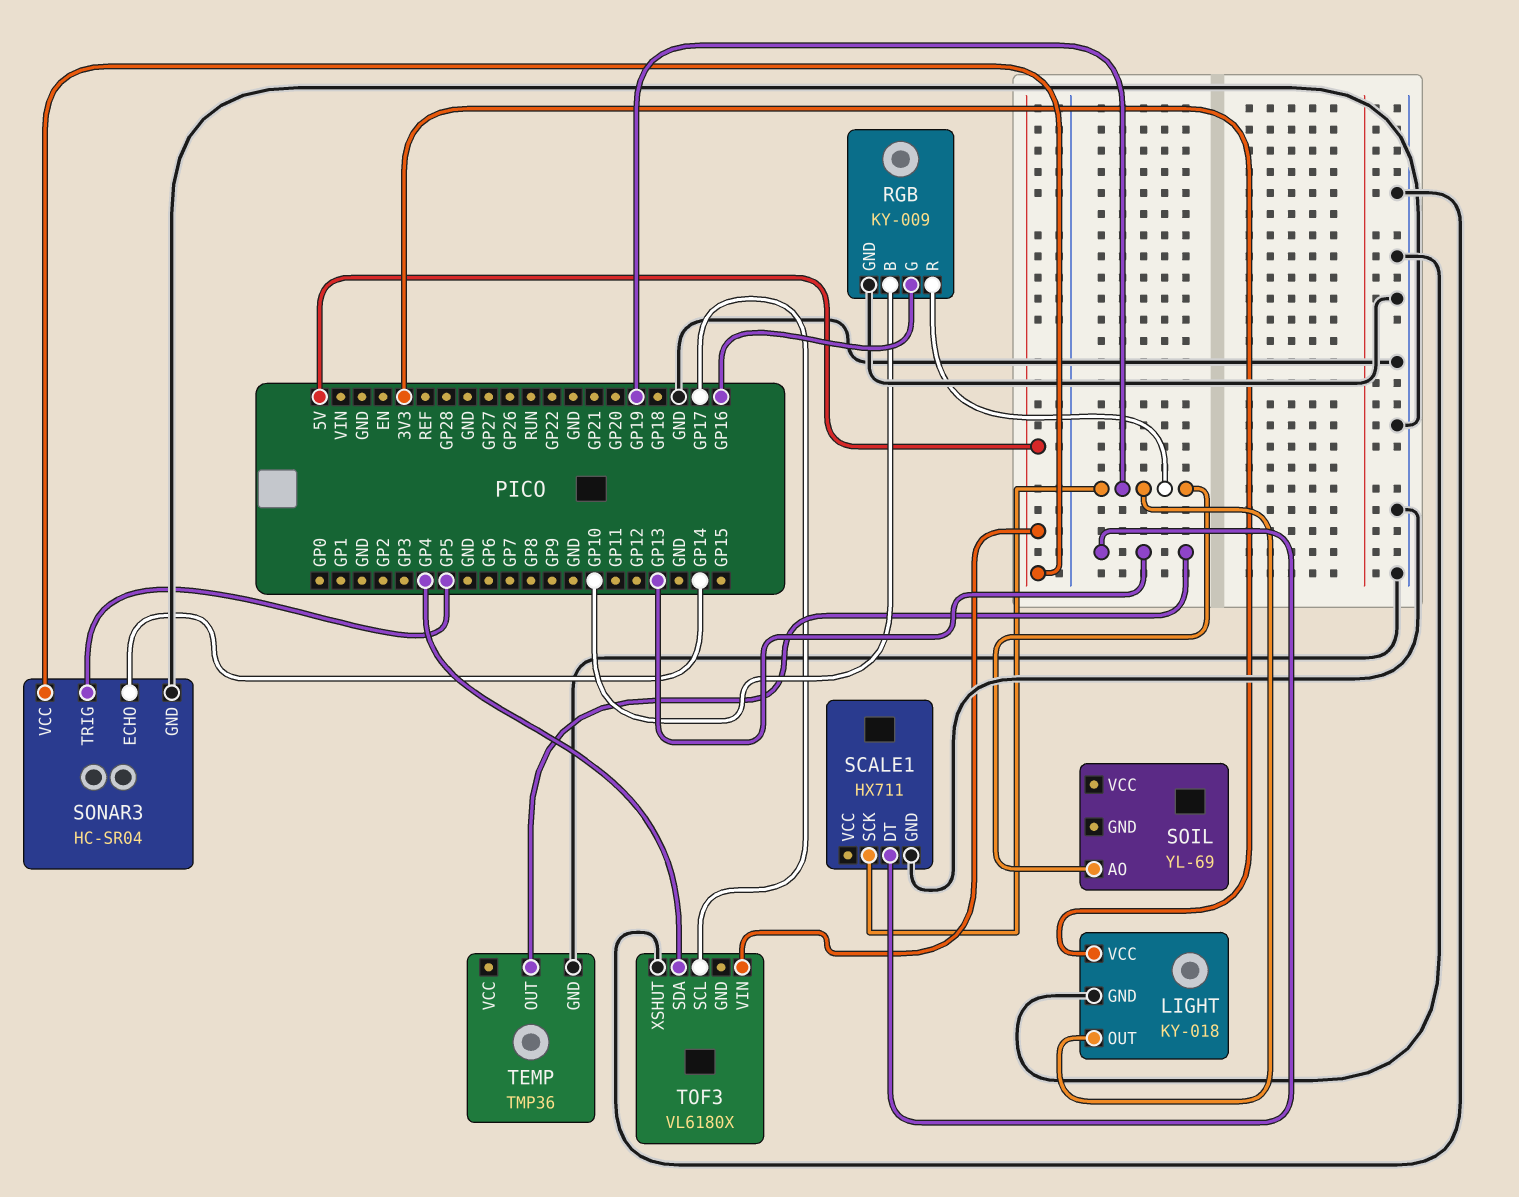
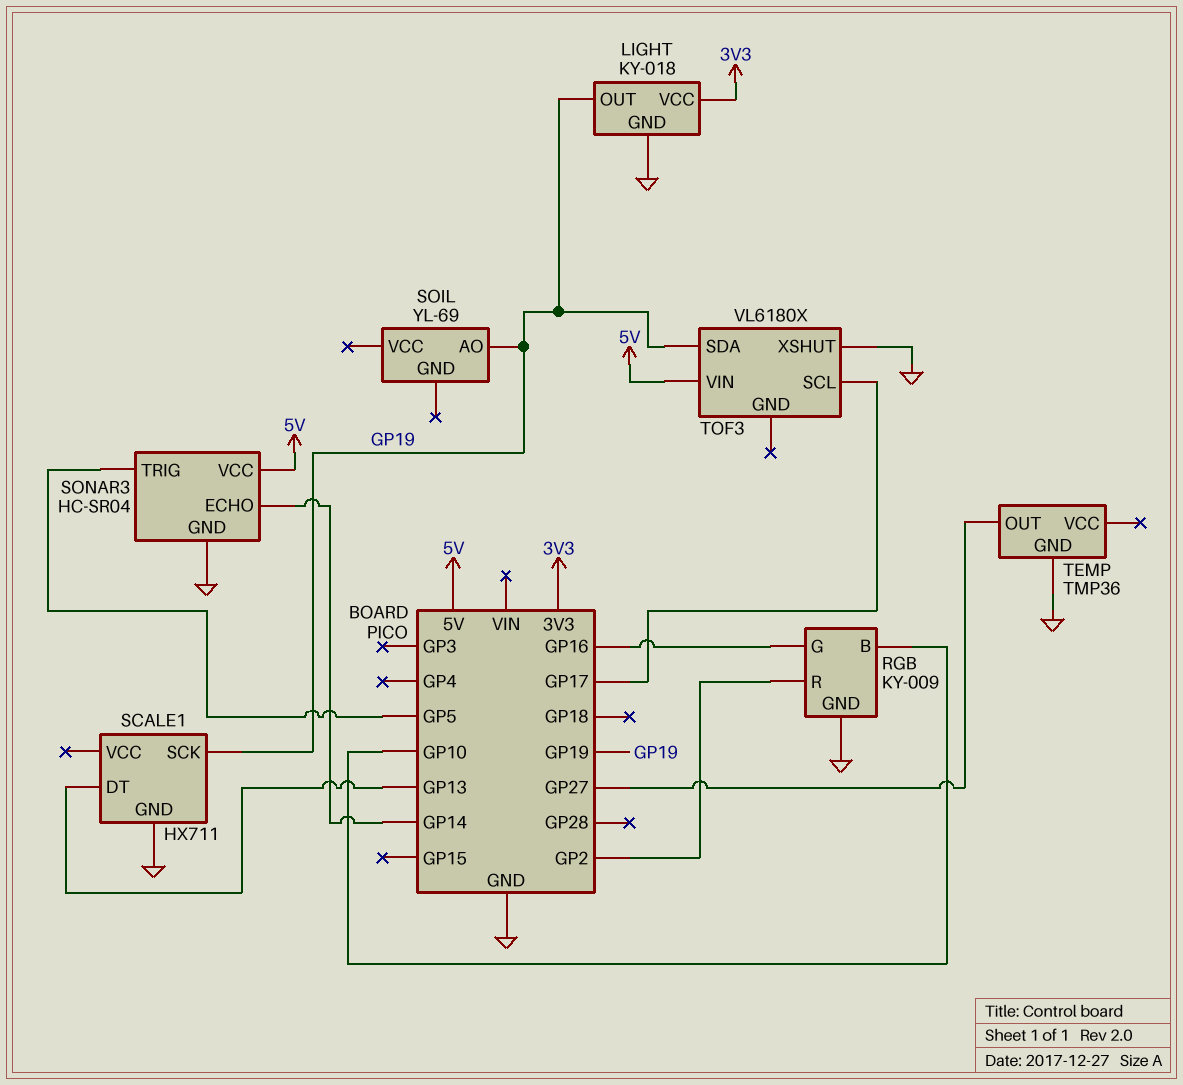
RGB pin R: GP19 -> GP2
TEMP pin OUT: GP13 -> GP27
TOF3 pin SDA: GP4 -> GP19

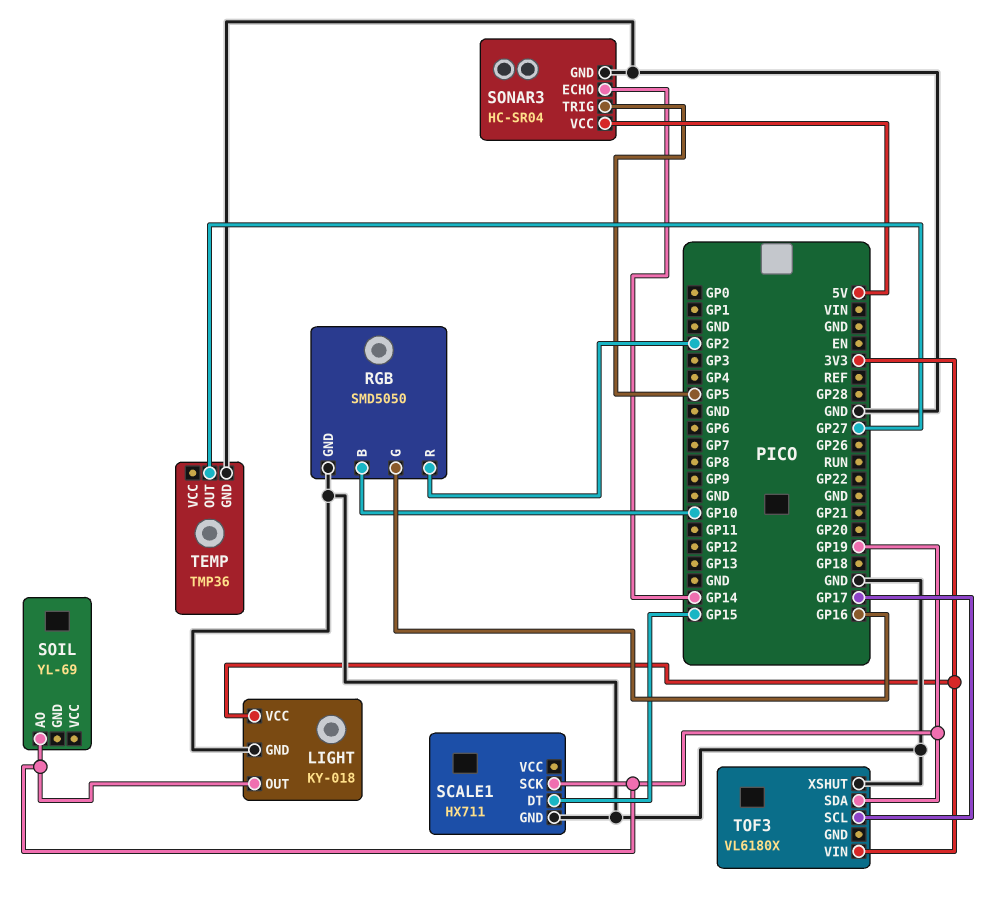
RGB: KY-009 -> SMD5050
SCALE1 pin DT: GP13 -> GP15
TOF3 pin VIN: 5V -> 3V3

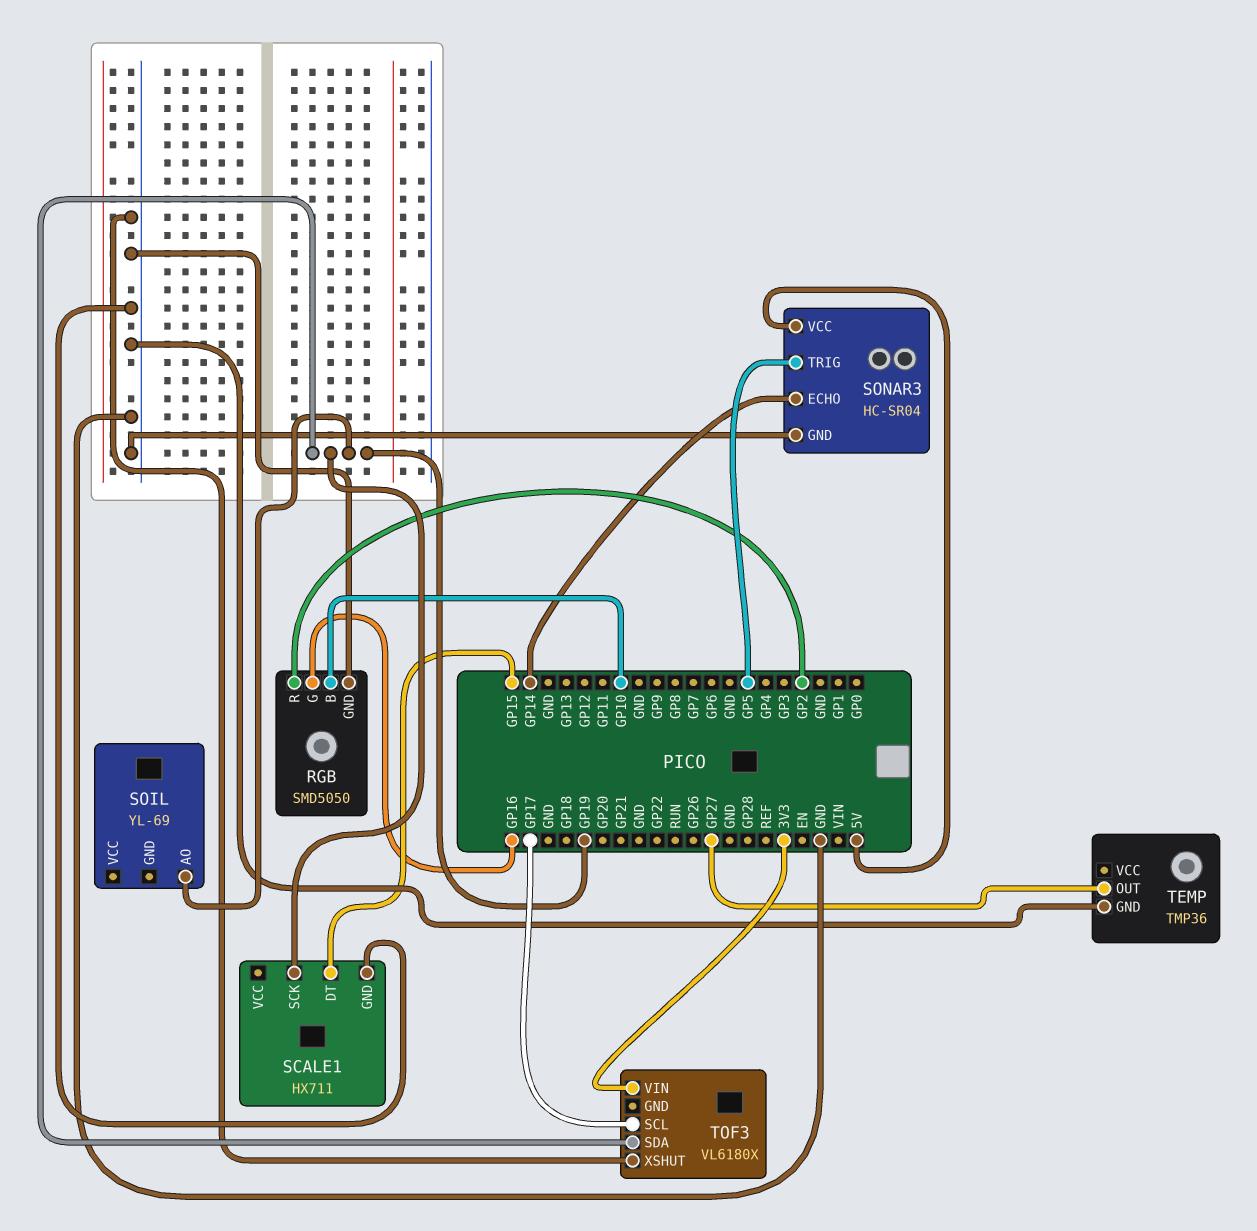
LIGHT: KY-018 -> none
LIGHT pin GND: GND -> none
LIGHT pin OUT: GP19 -> none
LIGHT pin VCC: 3V3 -> none

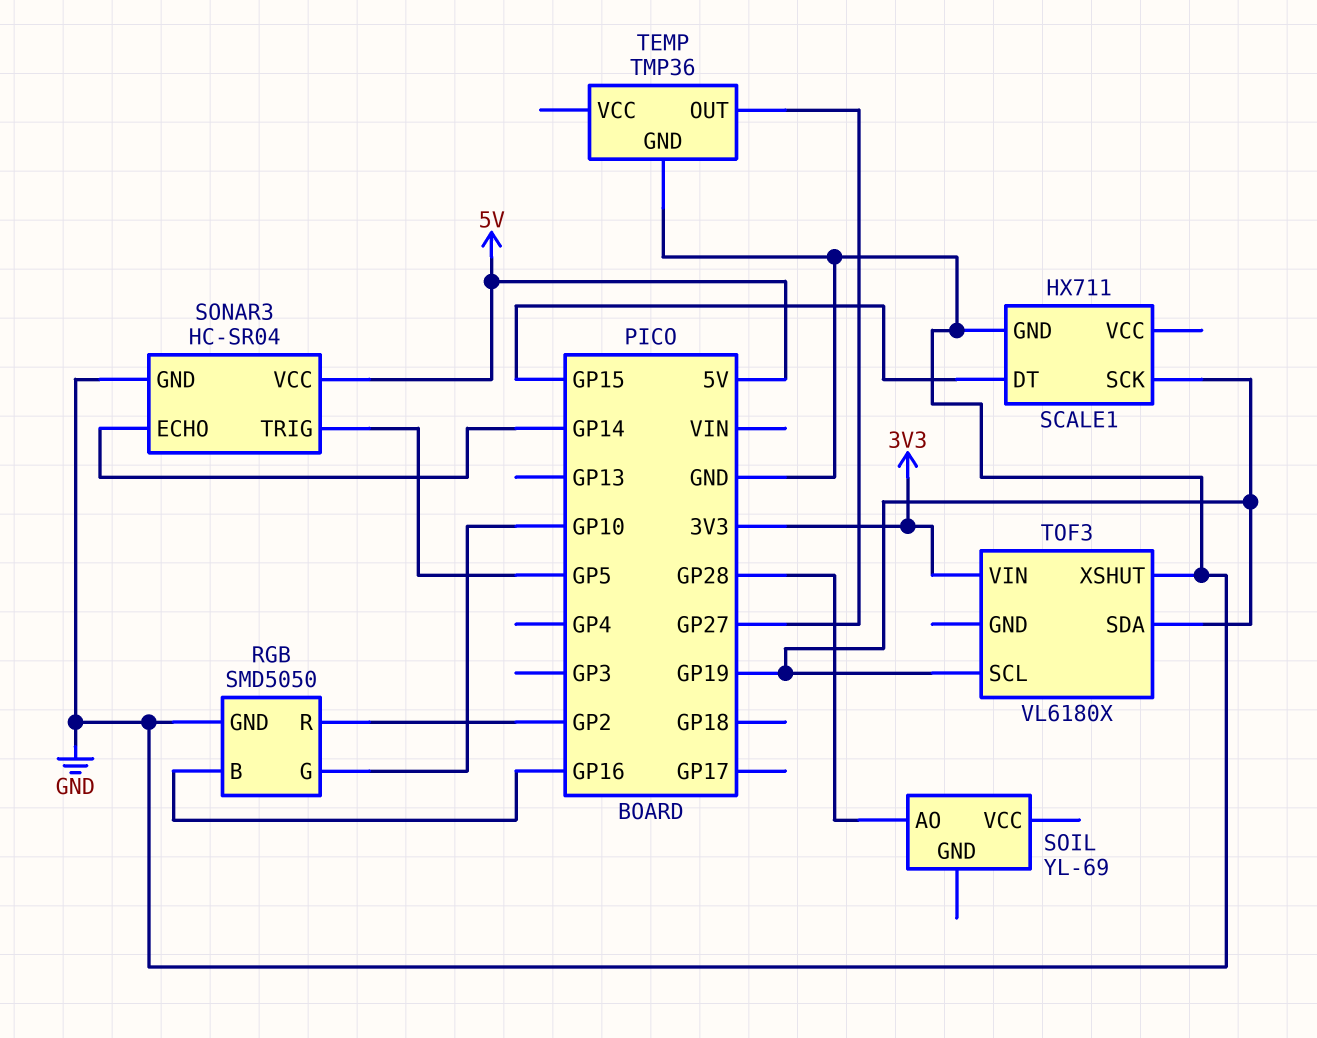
RGB pin B: GP10 -> GP16
RGB pin G: GP16 -> GP10
SOIL pin AO: GP19 -> GP28
TOF3 pin SCL: GP17 -> GP19

